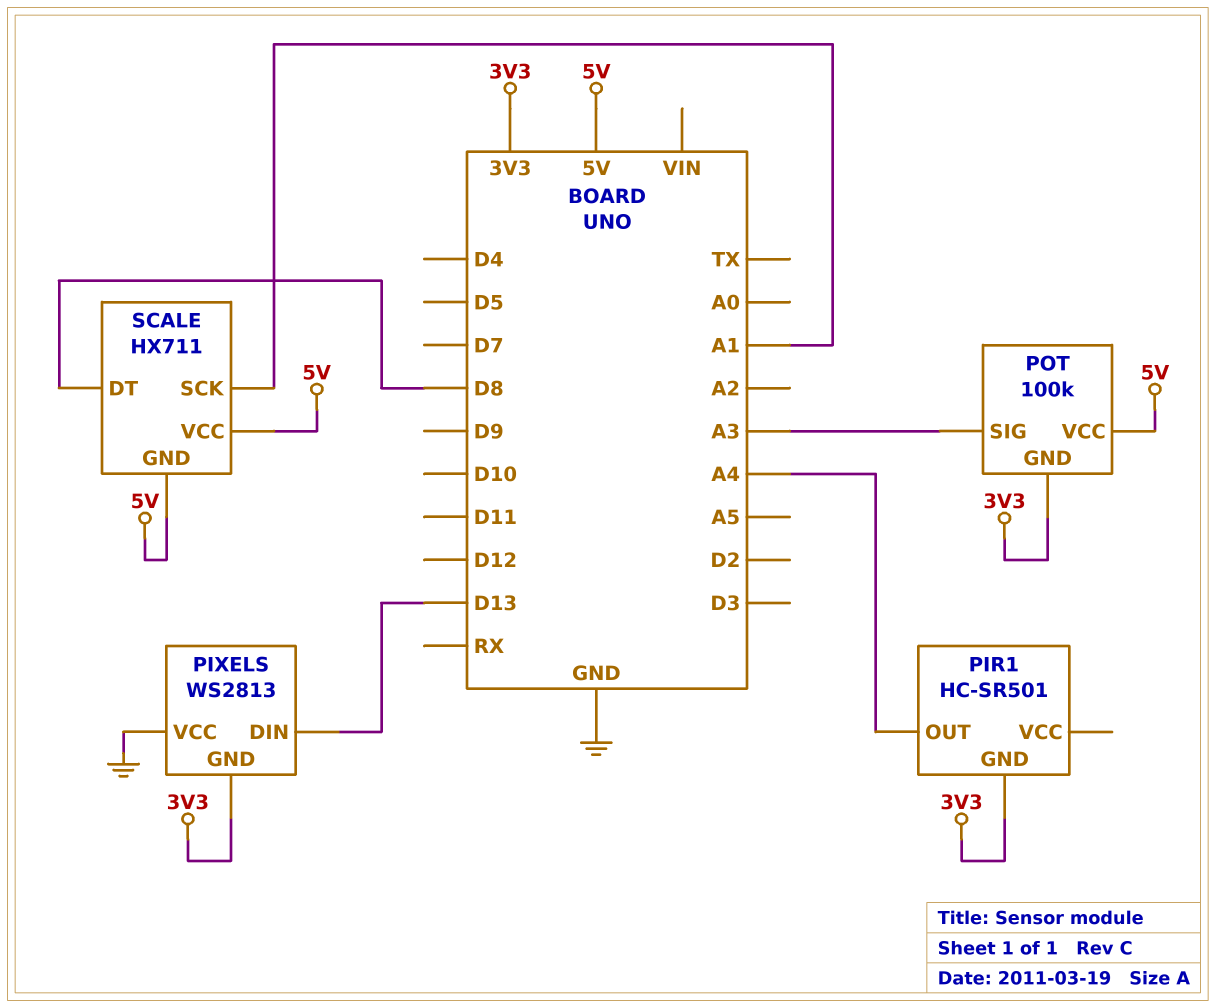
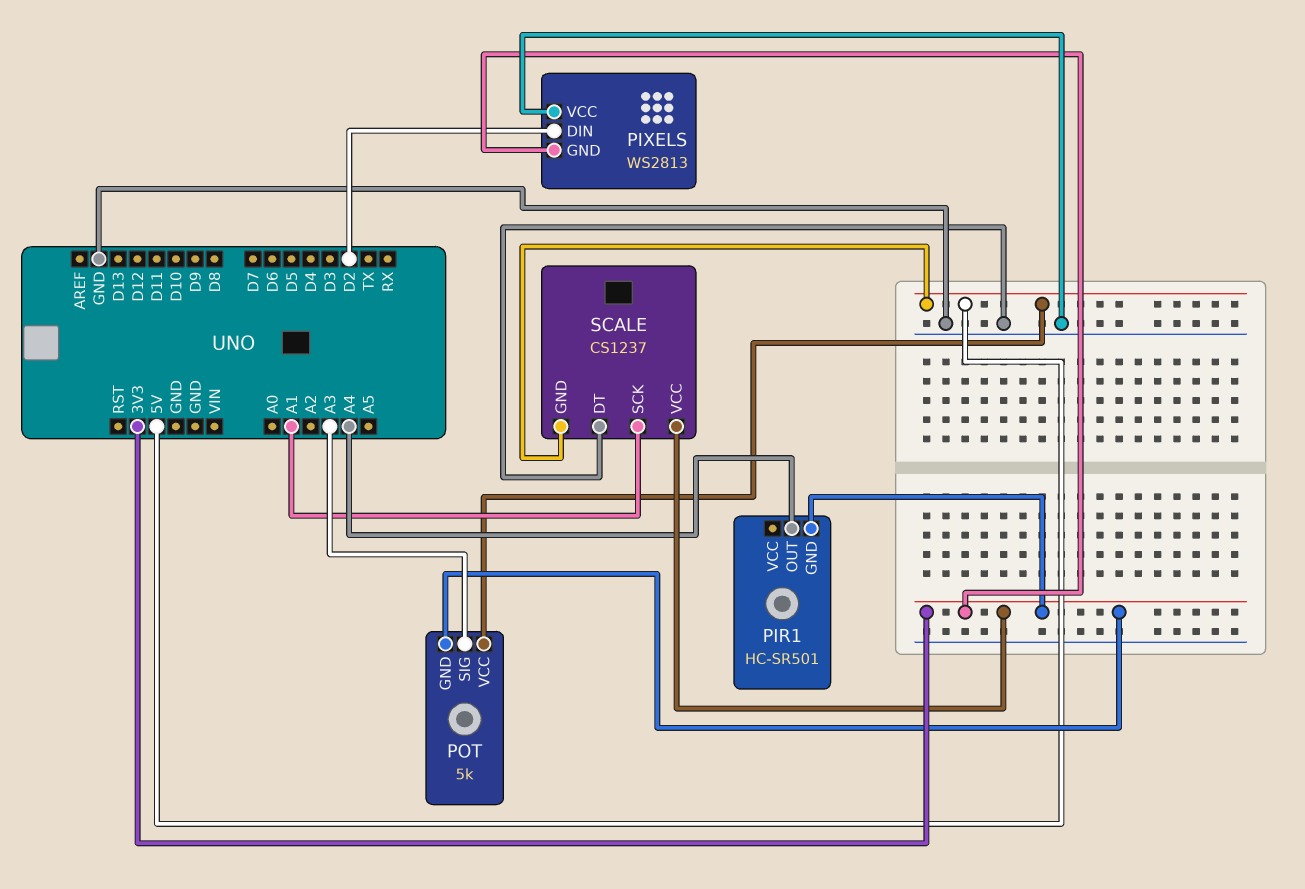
PIXELS pin DIN: D13 -> D2
POT: 100k -> 5k
SCALE: HX711 -> CS1237
SCALE pin DT: D8 -> GND
SCALE pin VCC: 5V -> 3V3

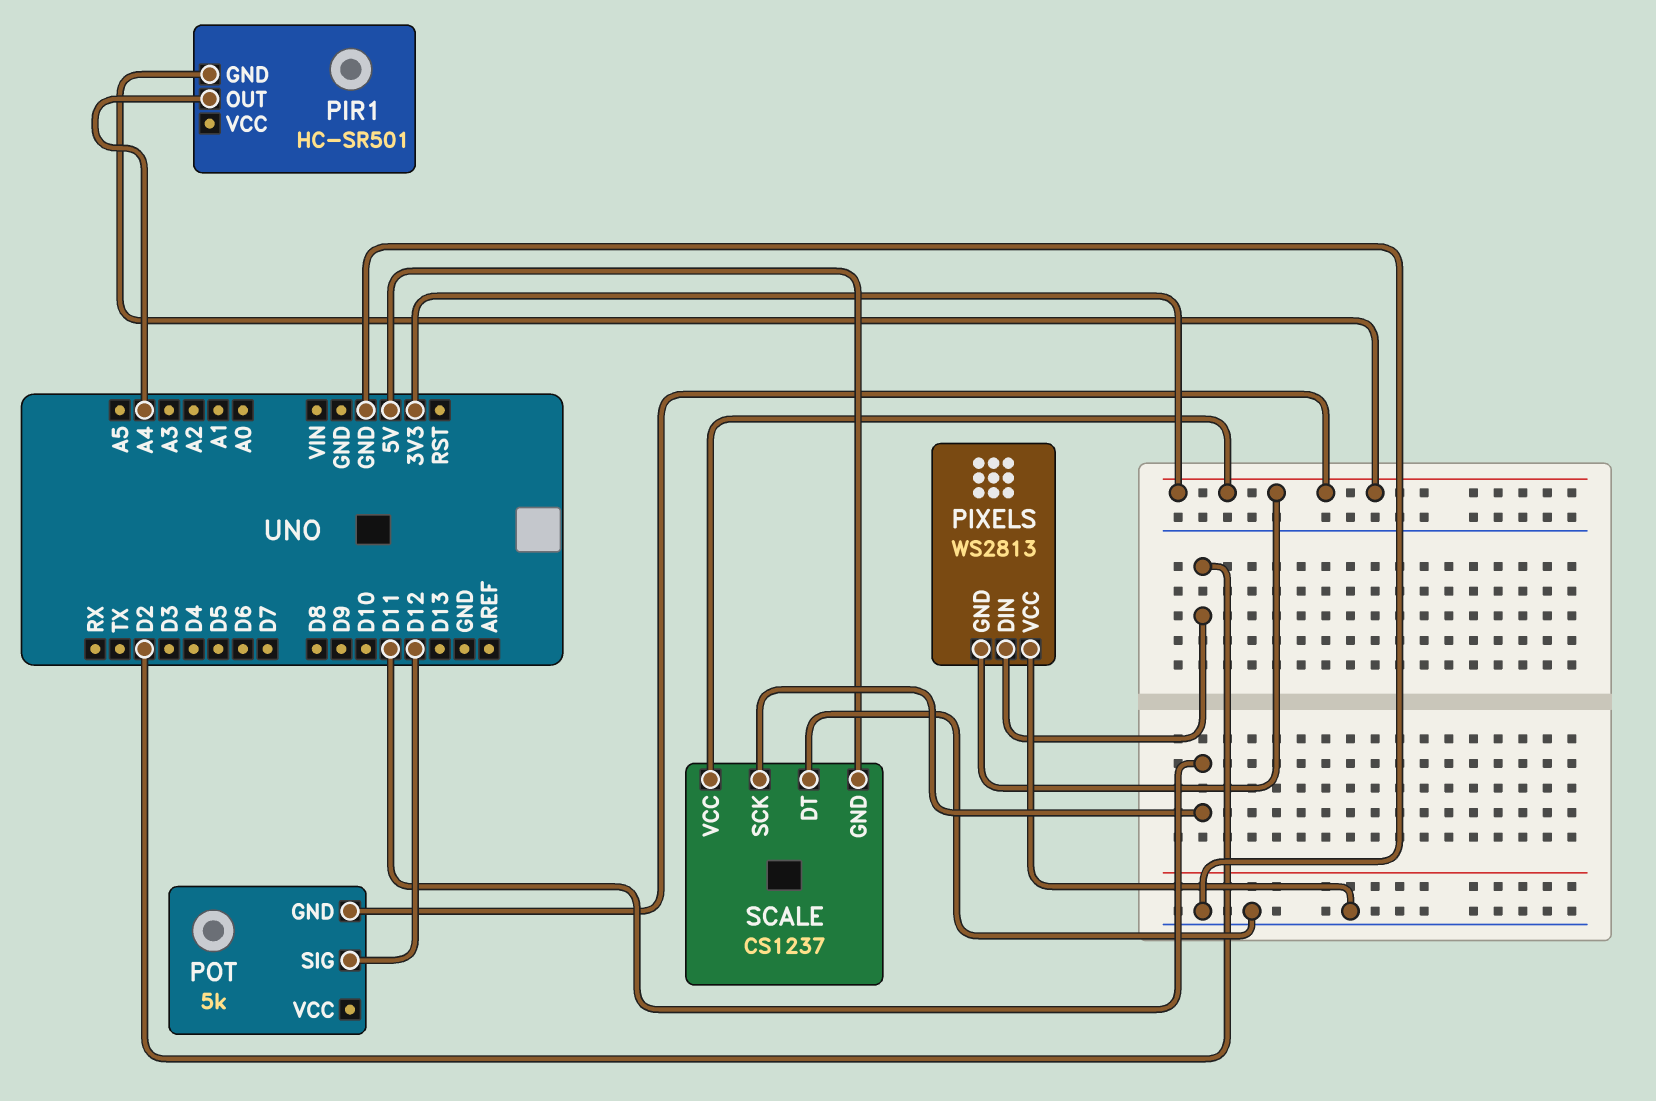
POT pin SIG: A3 -> D12
POT pin VCC: 5V -> none
SCALE pin SCK: A1 -> D11

